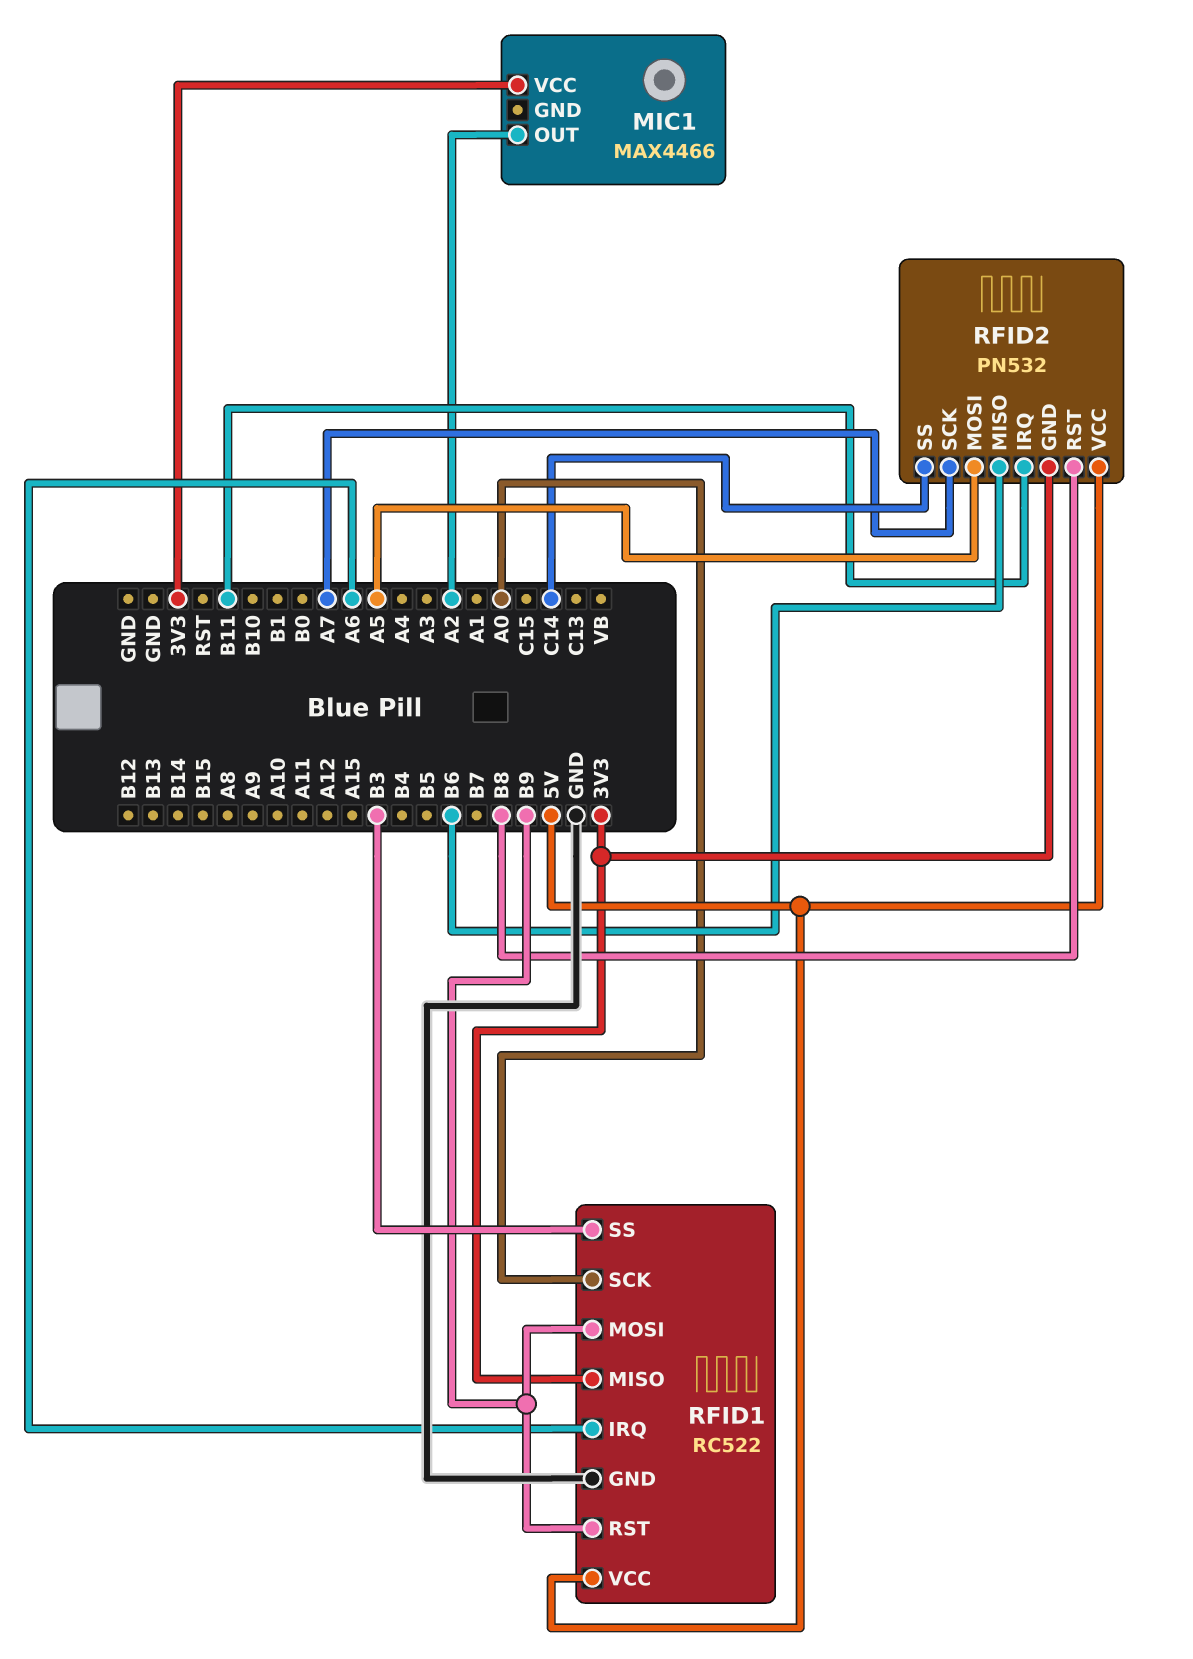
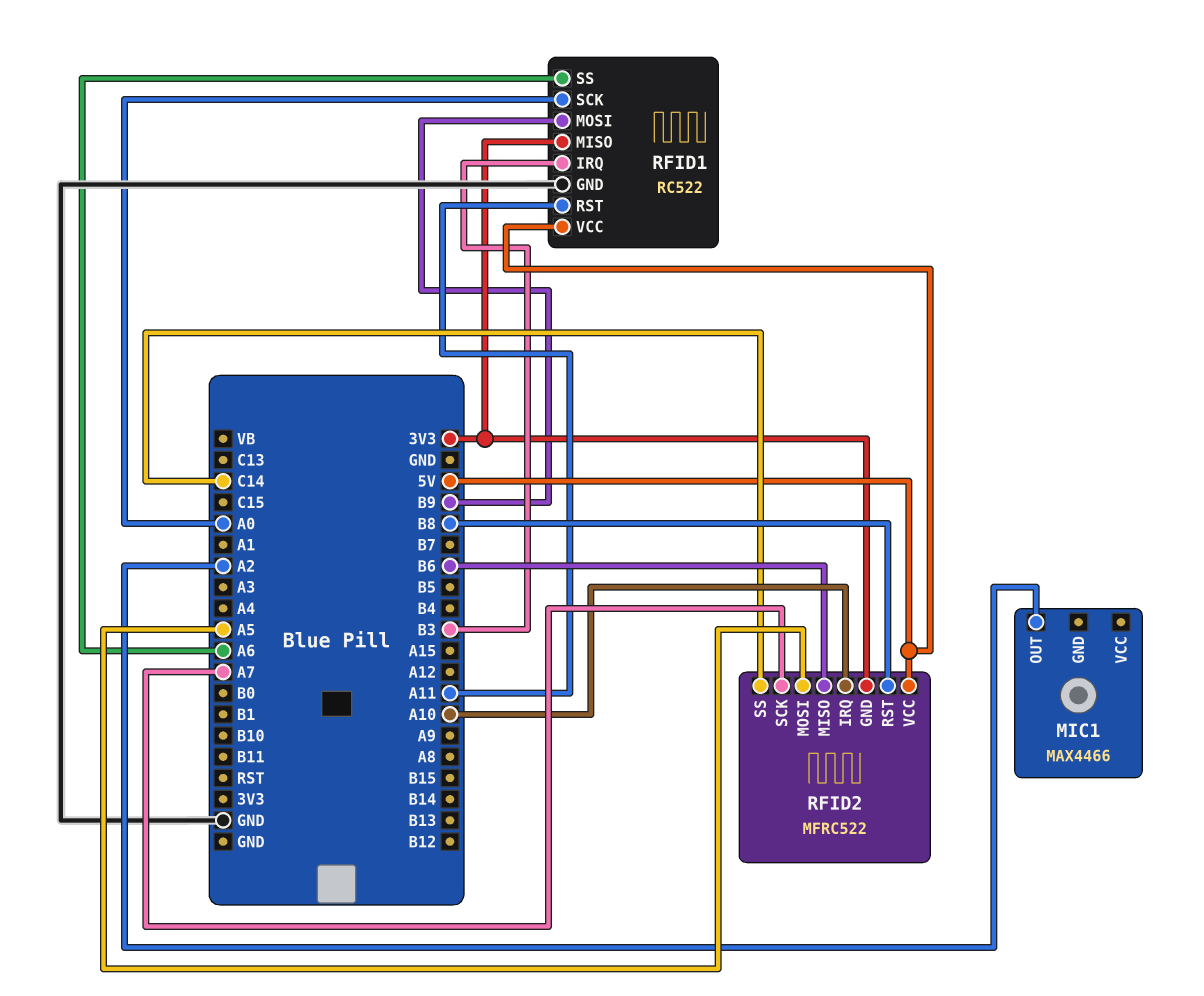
MIC1 pin VCC: 3V3 -> none
RFID1 pin IRQ: A6 -> B3
RFID1 pin RST: B9 -> A11
RFID1 pin SS: B3 -> A6
RFID2: PN532 -> MFRC522
RFID2 pin IRQ: B11 -> A10

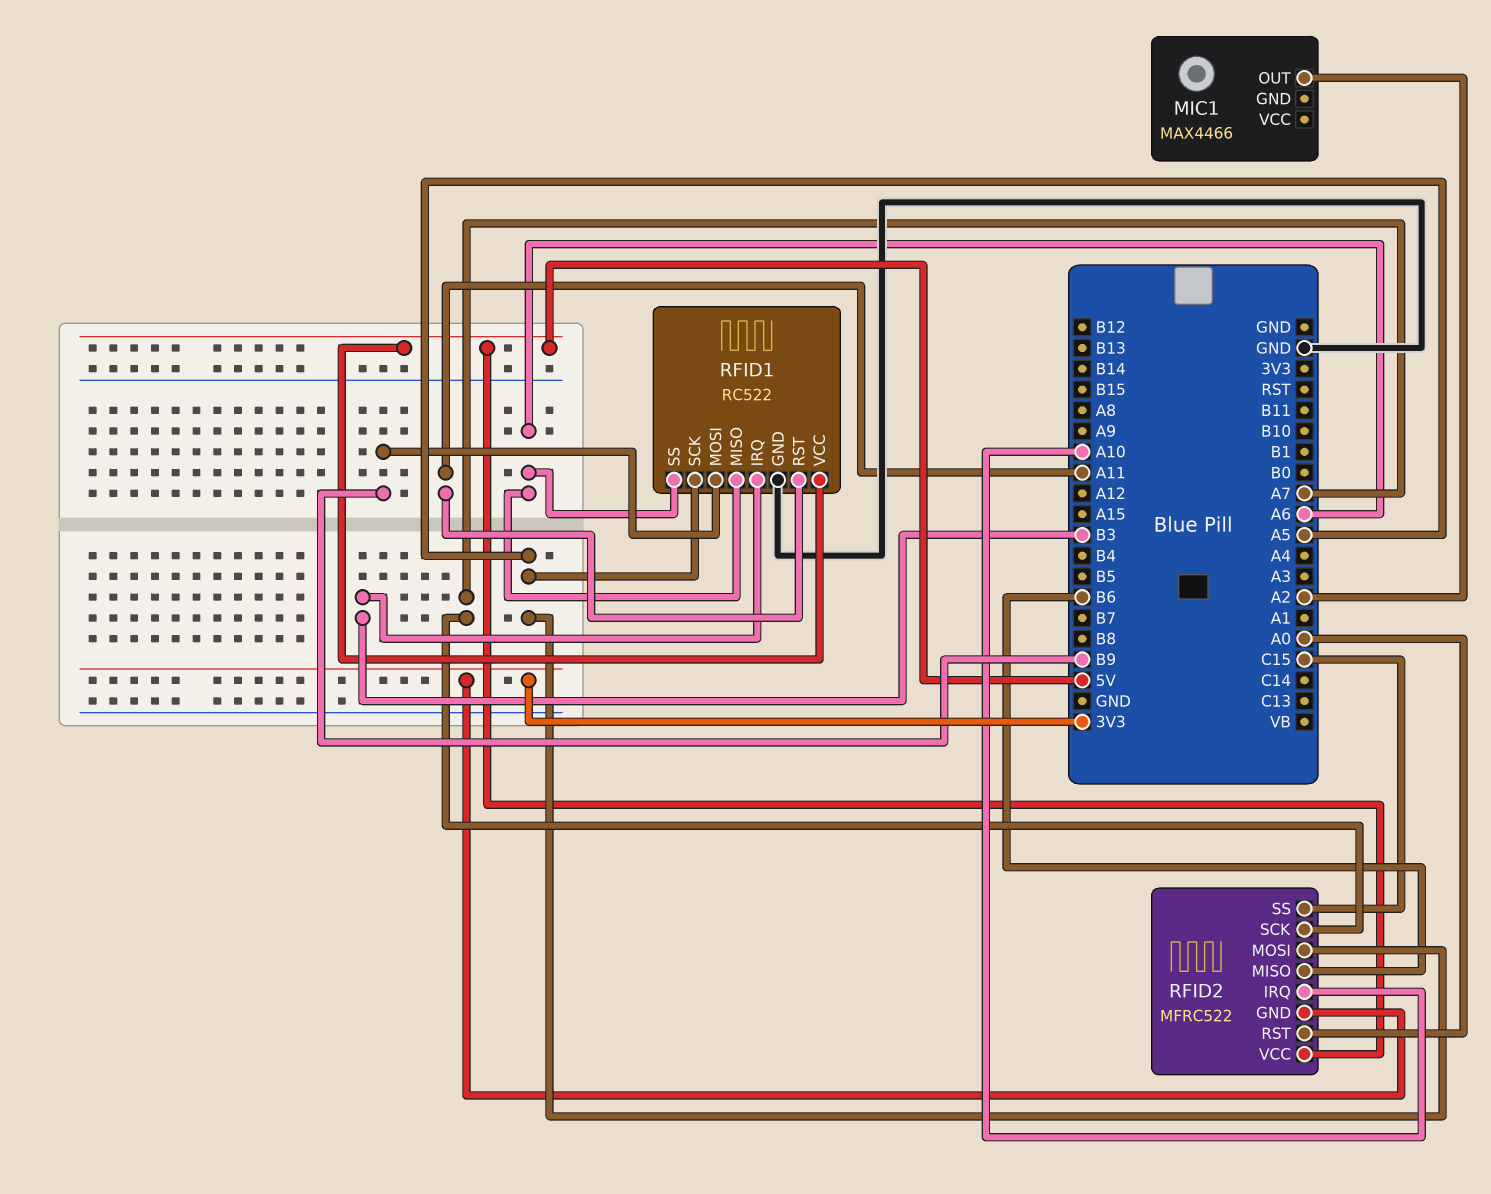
RFID1 pin MISO: 3V3 -> A6
RFID1 pin SCK: A0 -> A5
RFID2 pin RST: B8 -> A0
RFID2 pin SS: C14 -> C15

